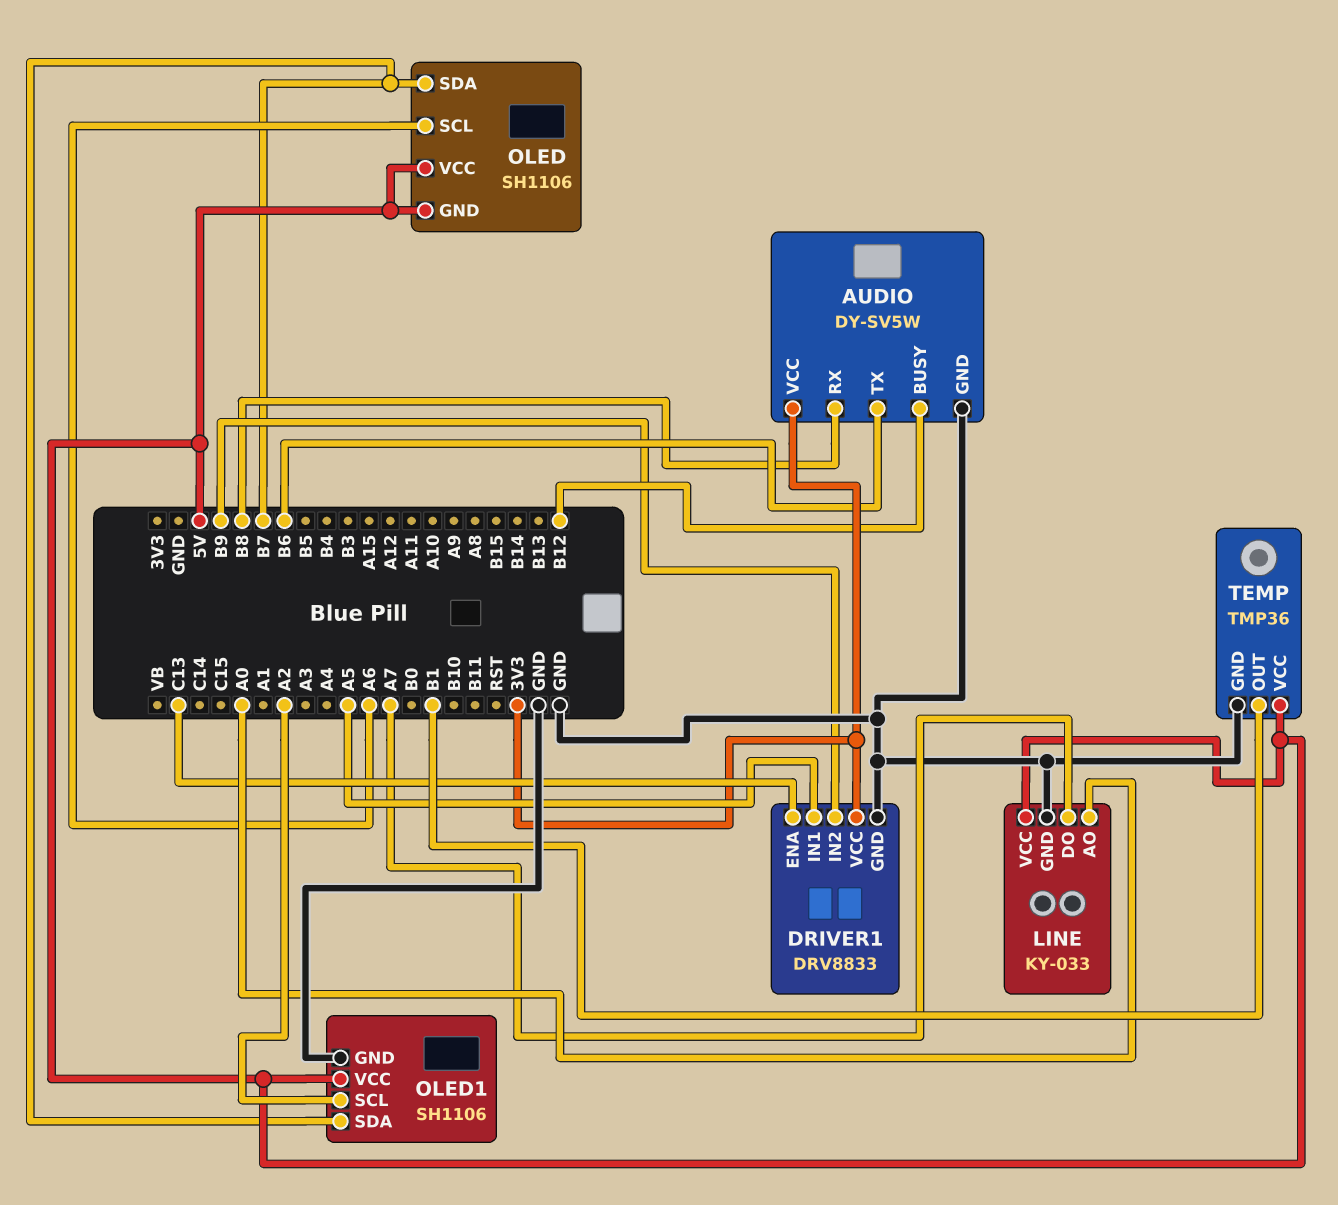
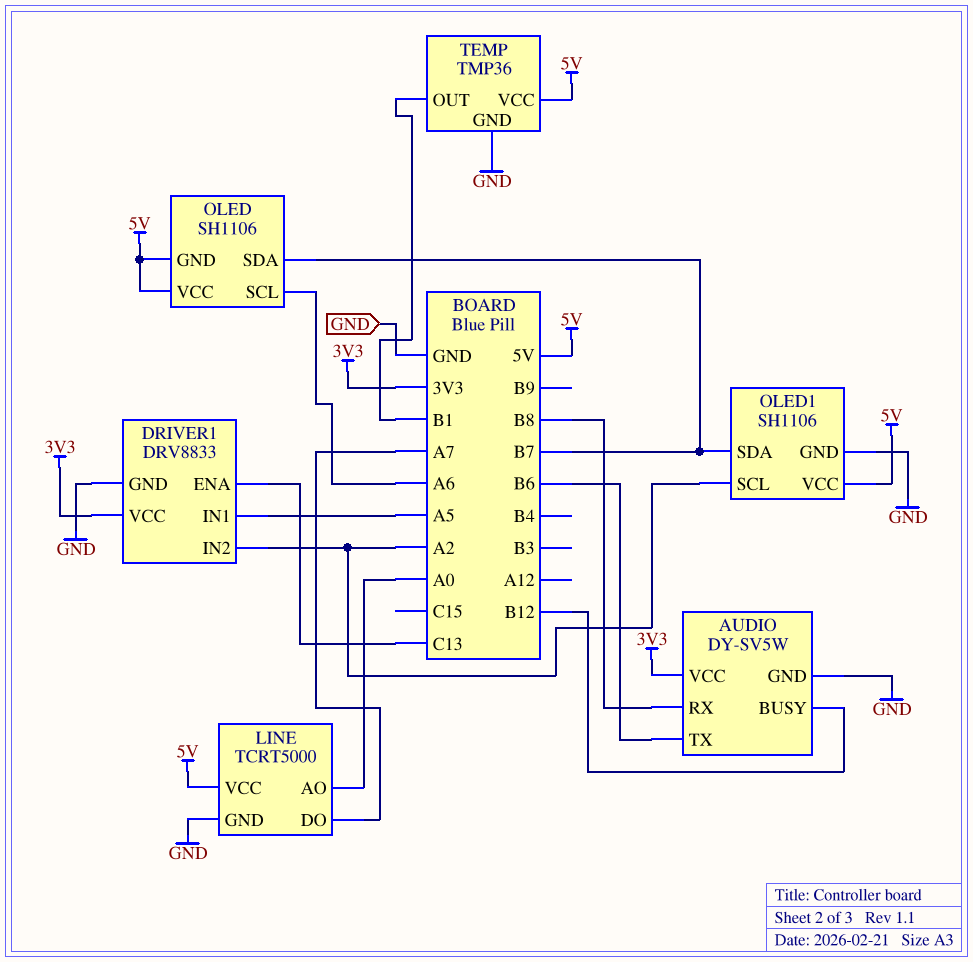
DRIVER1 pin IN2: B9 -> A2
LINE: KY-033 -> TCRT5000

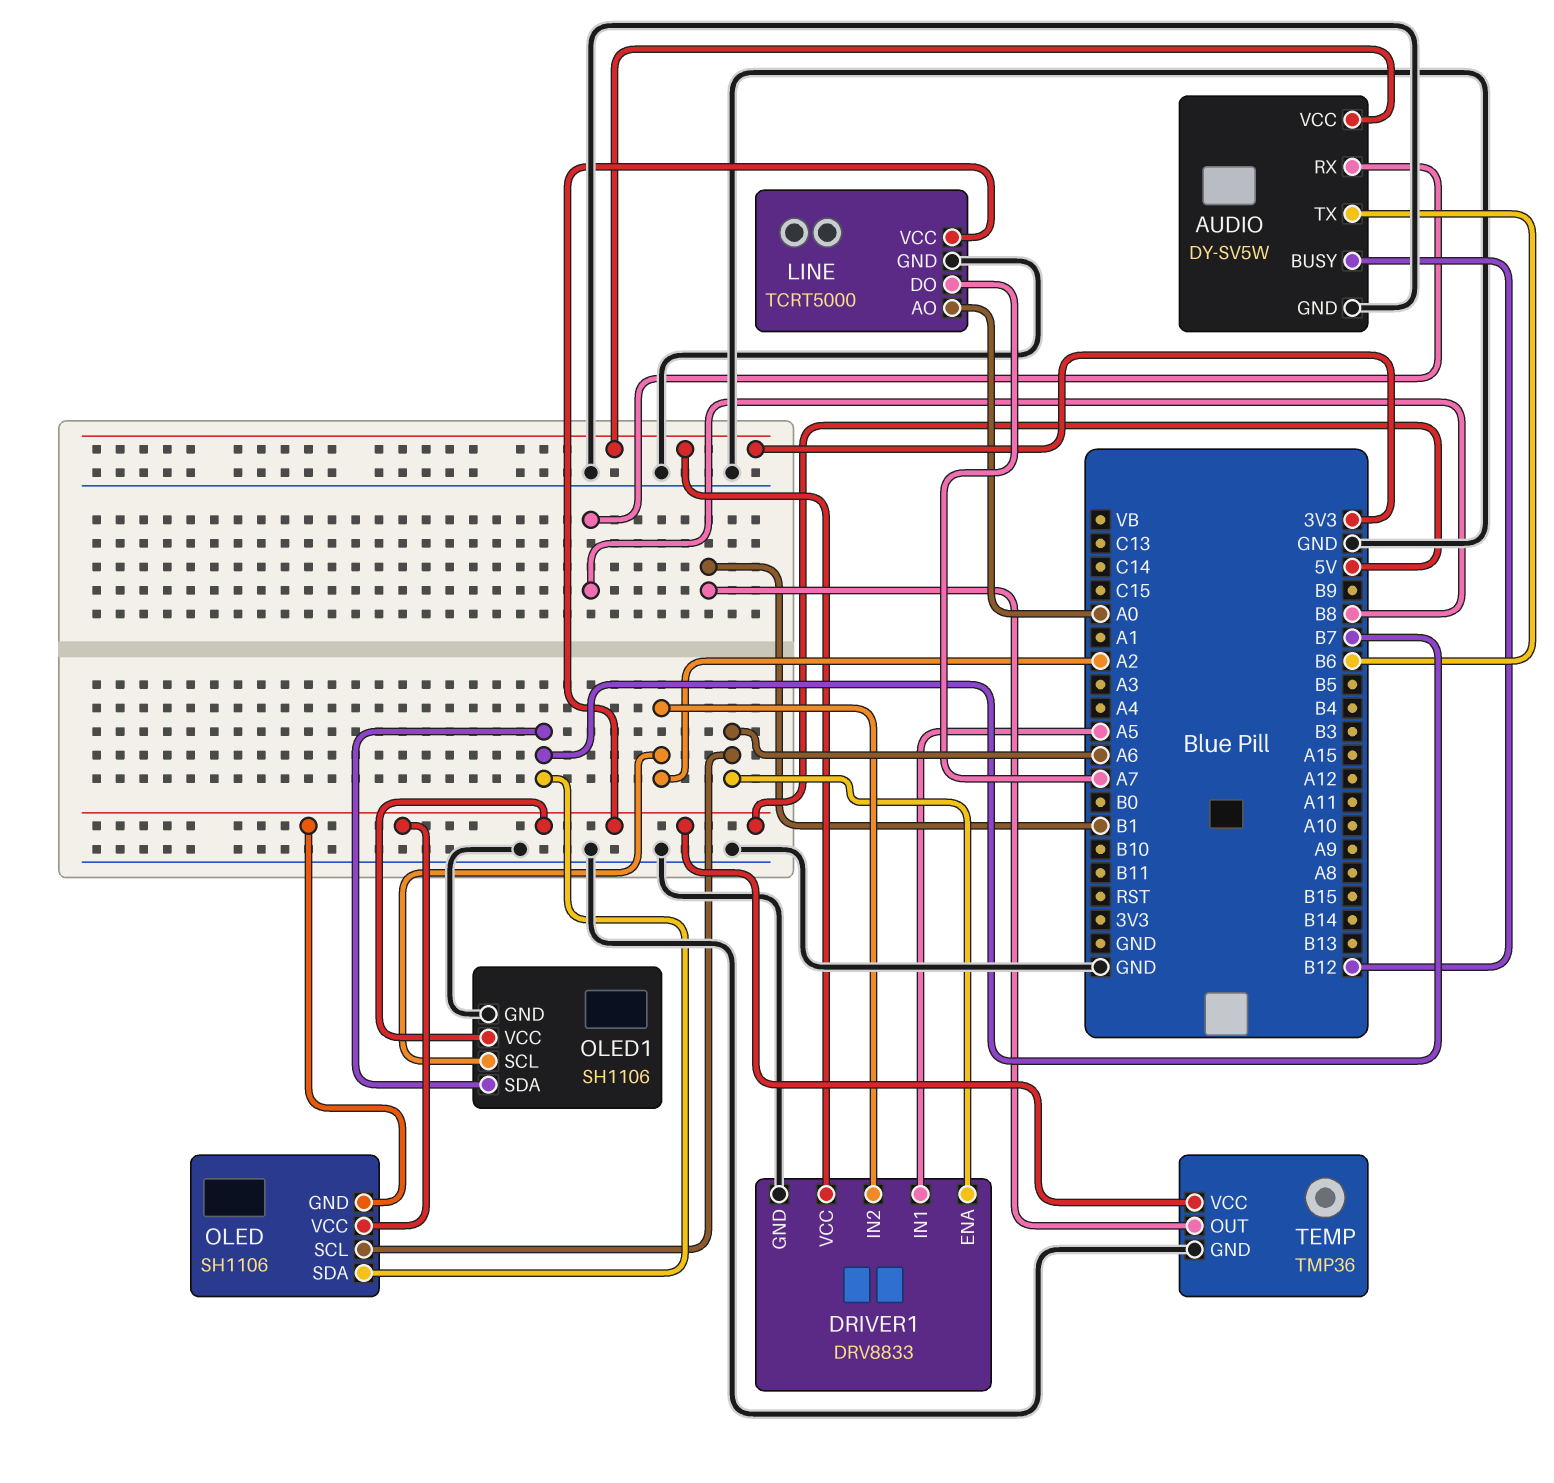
DRIVER1 pin ENA: C13 -> A6

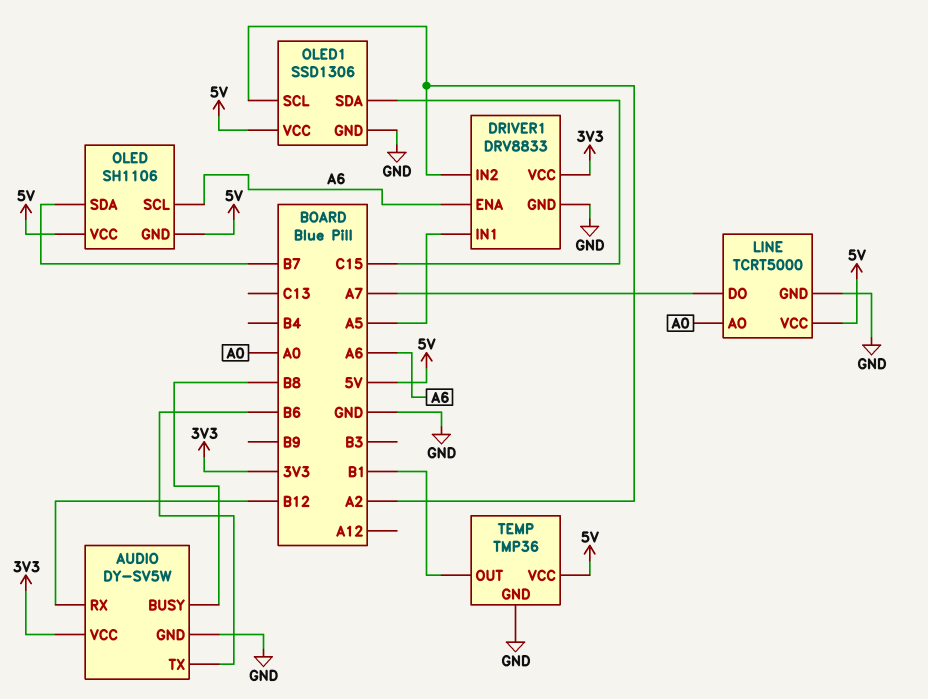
AUDIO pin BUSY: B12 -> B8
AUDIO pin RX: B8 -> B12
OLED1: SH1106 -> SSD1306
OLED1 pin SDA: B7 -> C15

